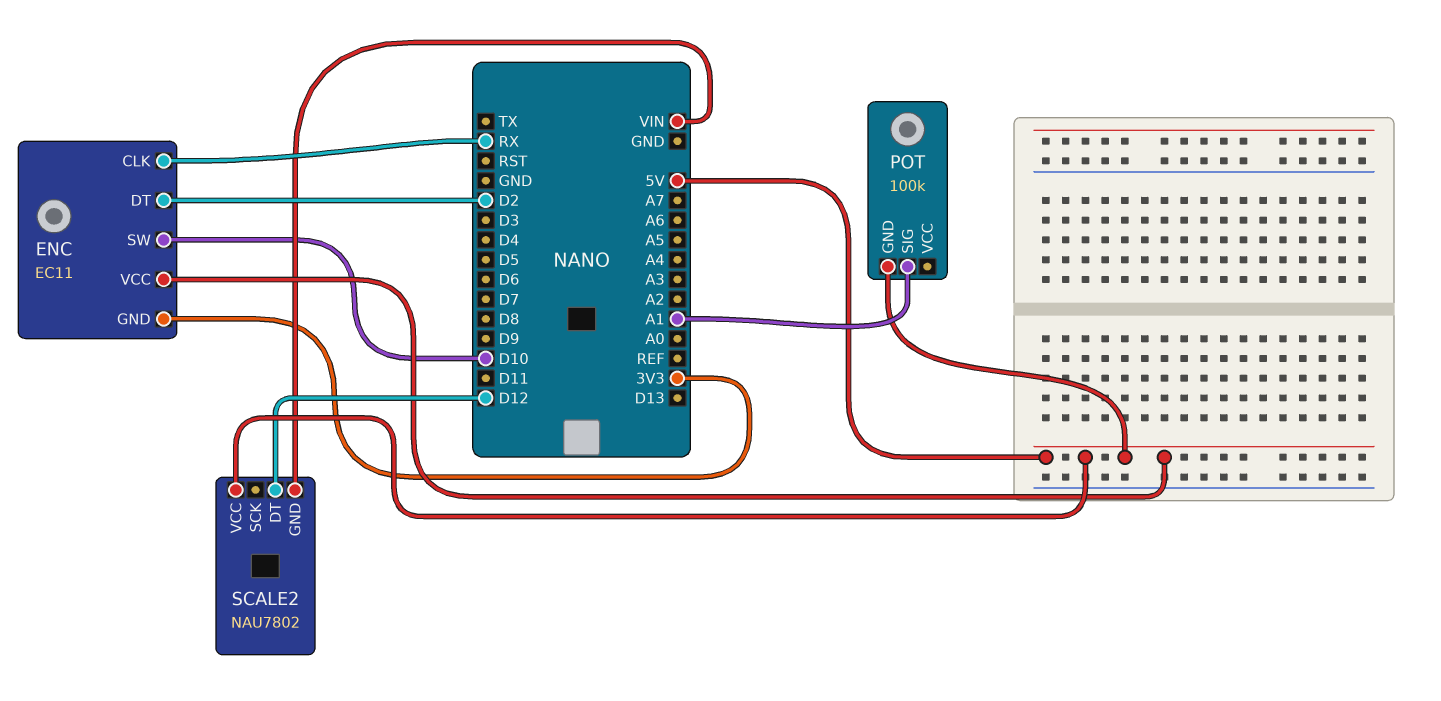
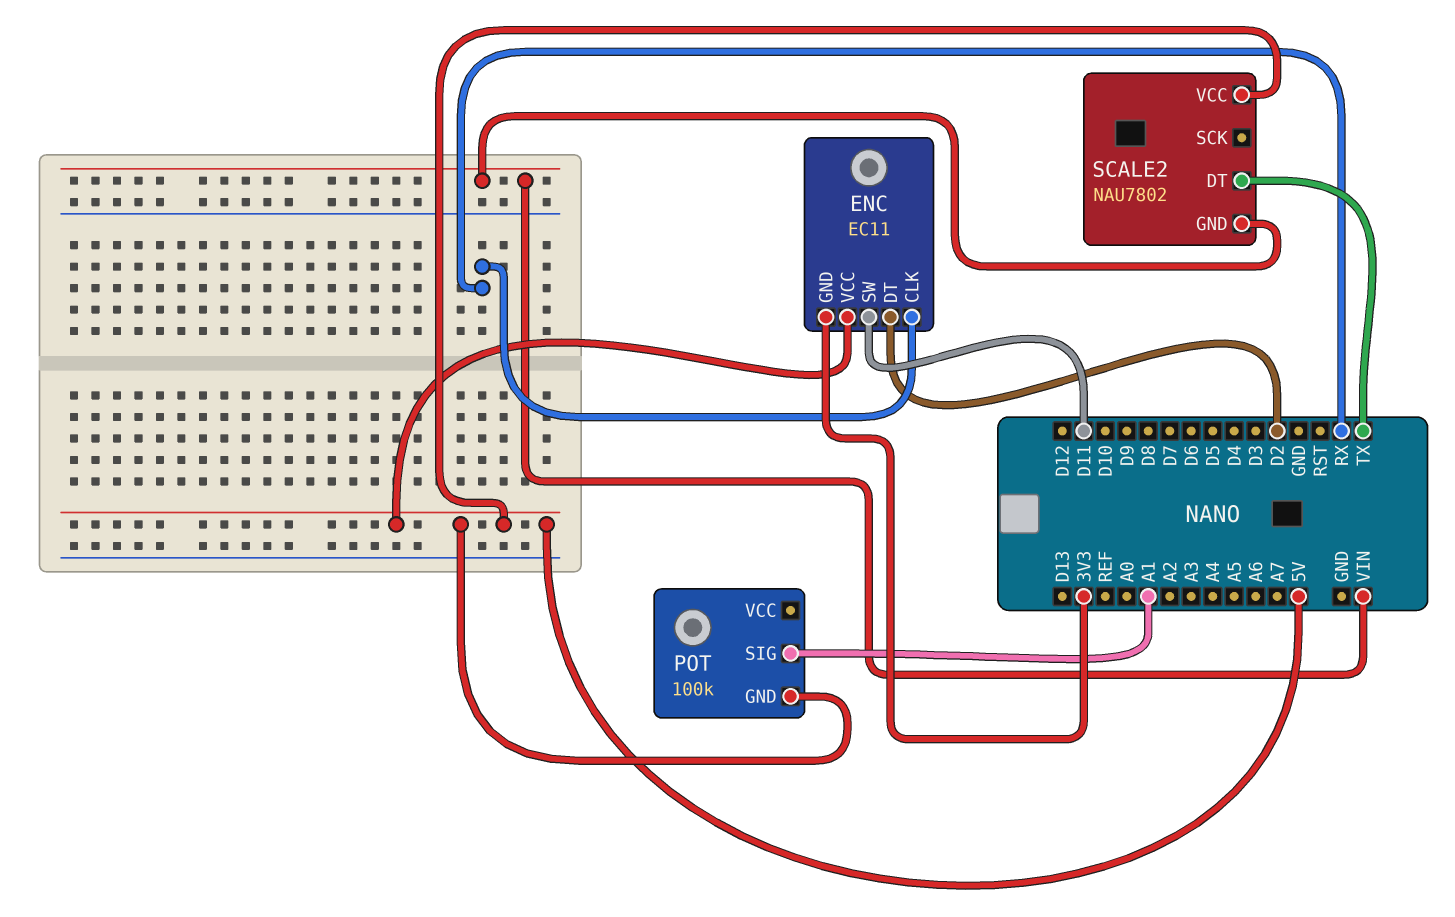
ENC pin SW: D10 -> D11
SCALE2 pin DT: D12 -> TX

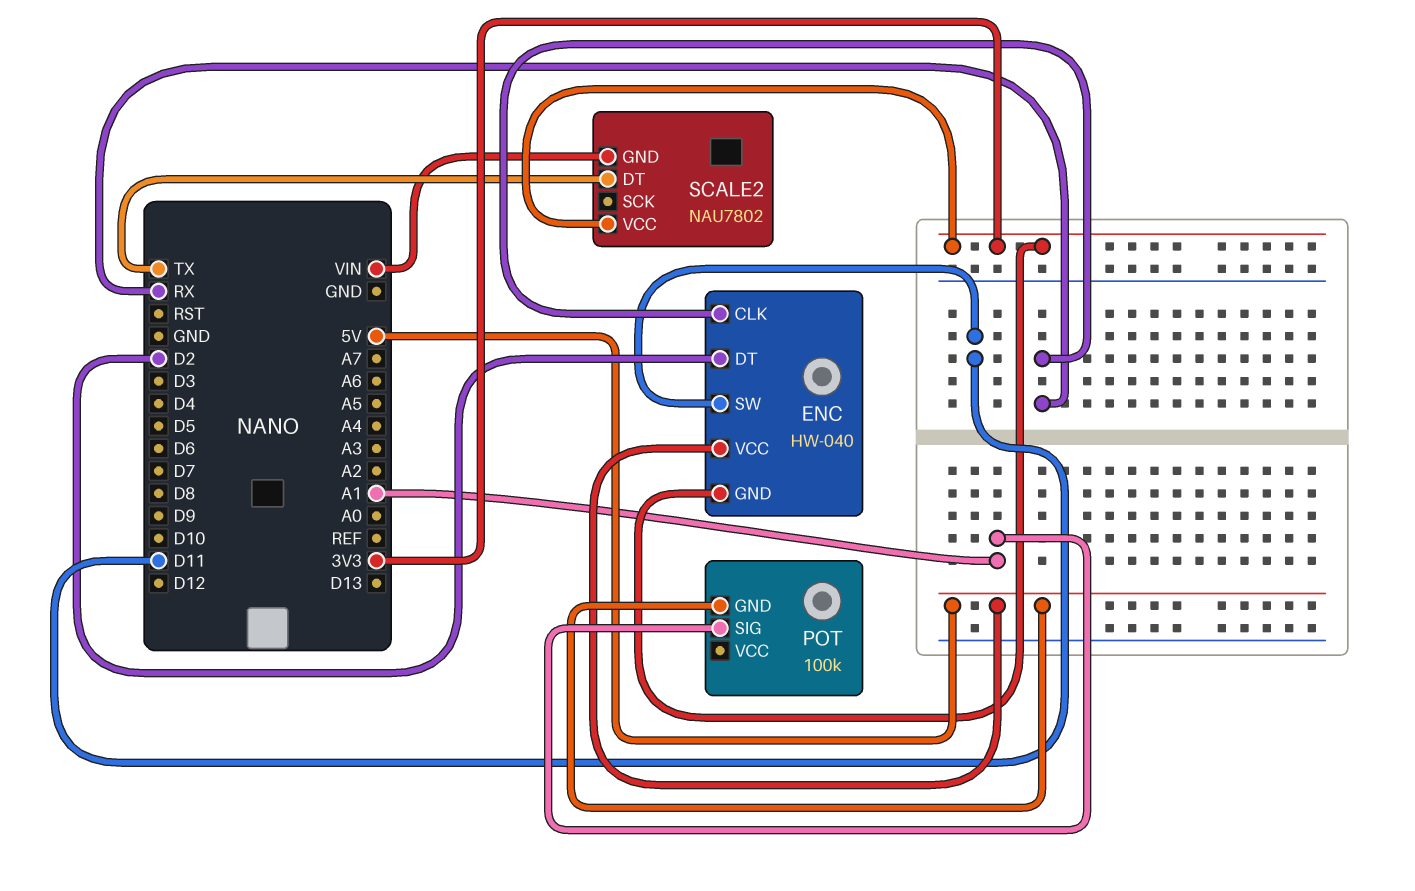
ENC: EC11 -> HW-040
SCALE2 pin VCC: 5V -> 3V3

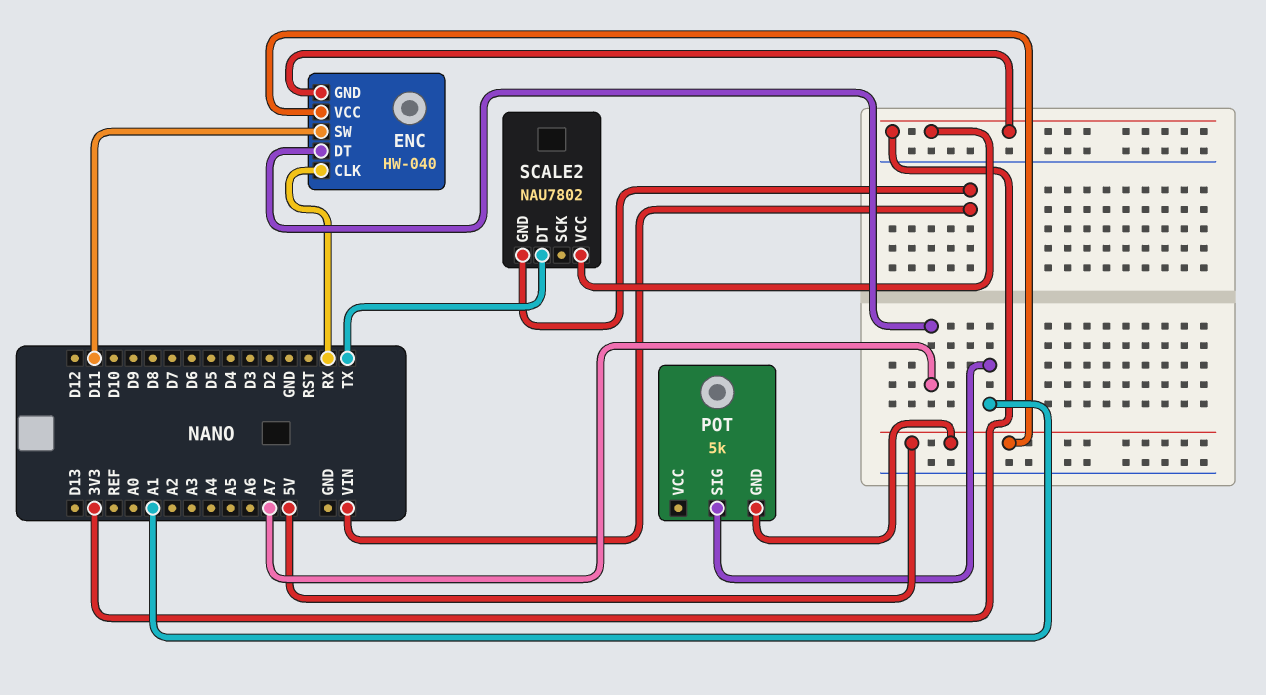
ENC pin DT: D2 -> A7
POT: 100k -> 5k

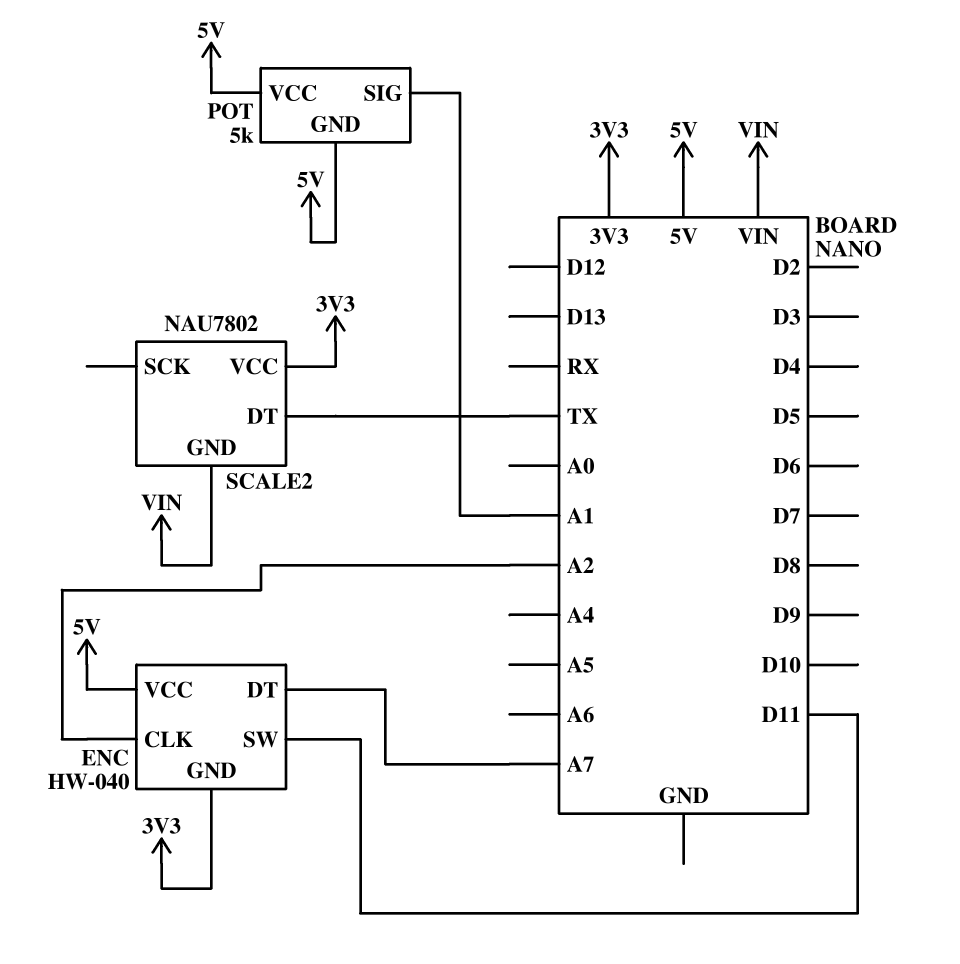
ENC pin CLK: RX -> A2
POT pin VCC: none -> 5V

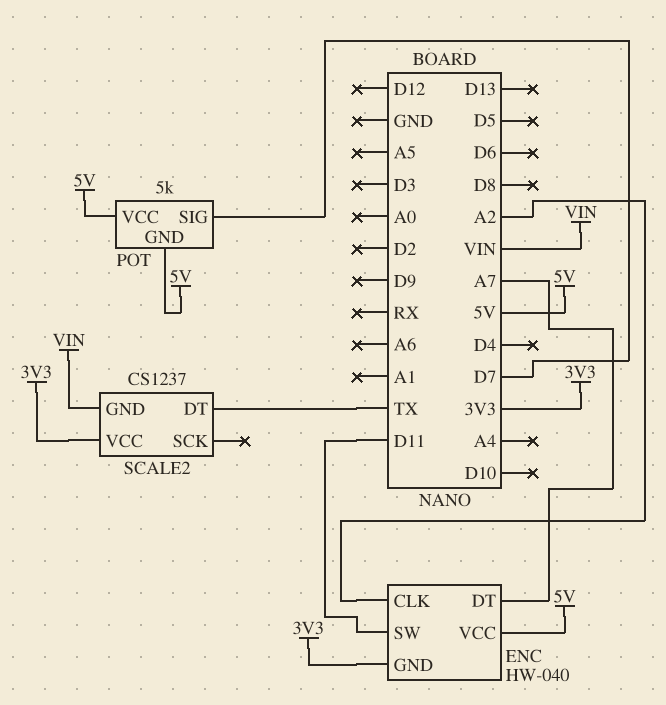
POT pin SIG: A1 -> D7
SCALE2: NAU7802 -> CS1237

